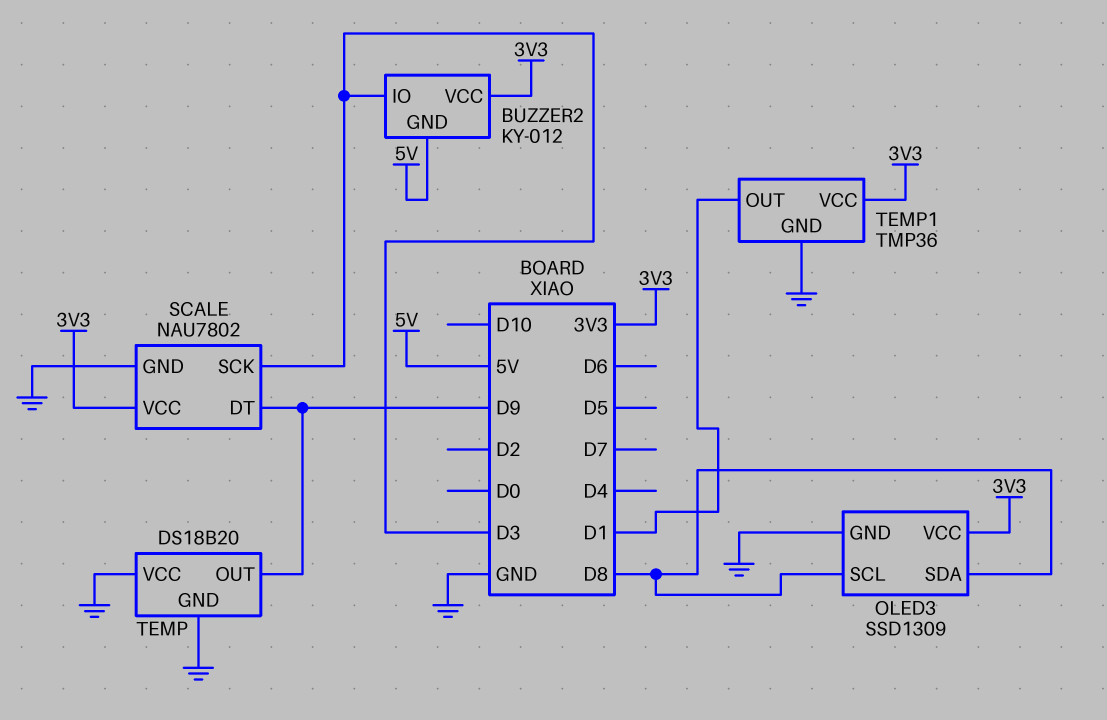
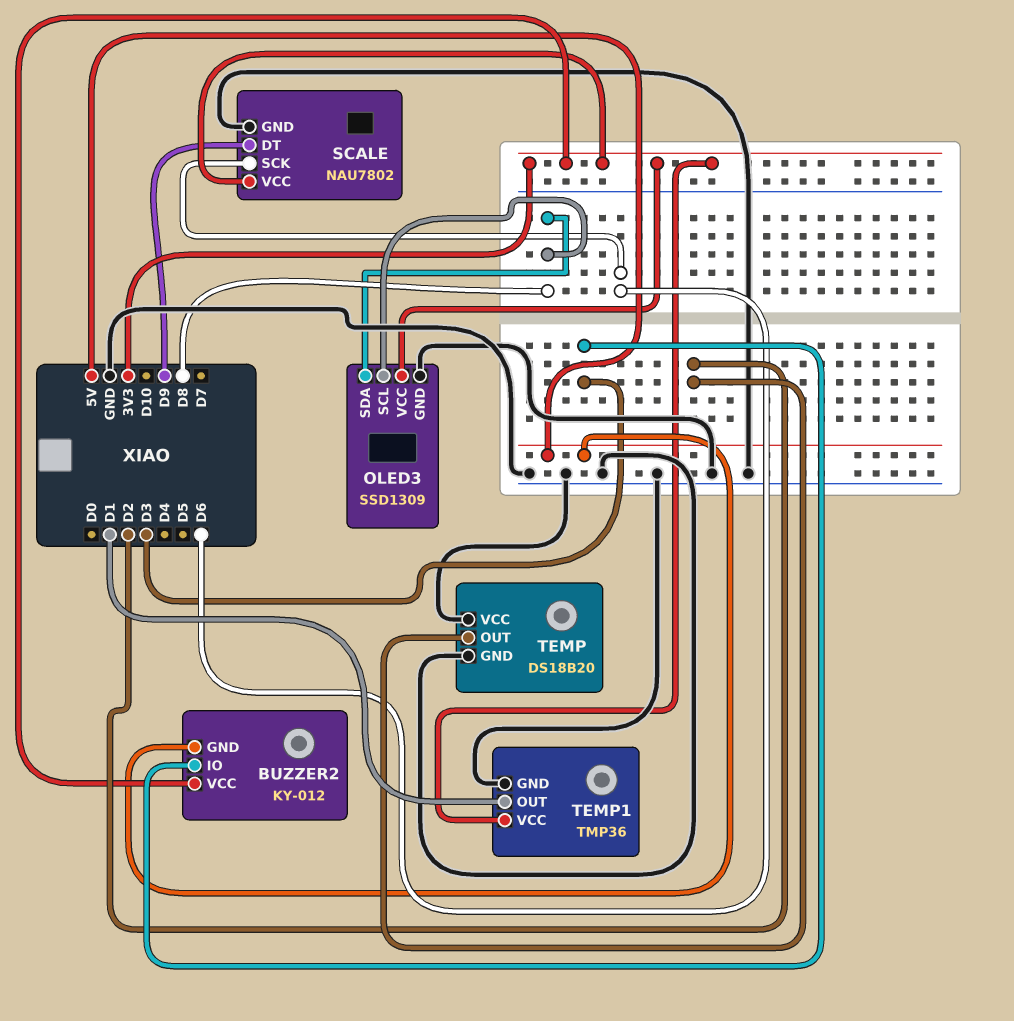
SCALE pin SCK: D3 -> D6
TEMP pin OUT: D9 -> D2

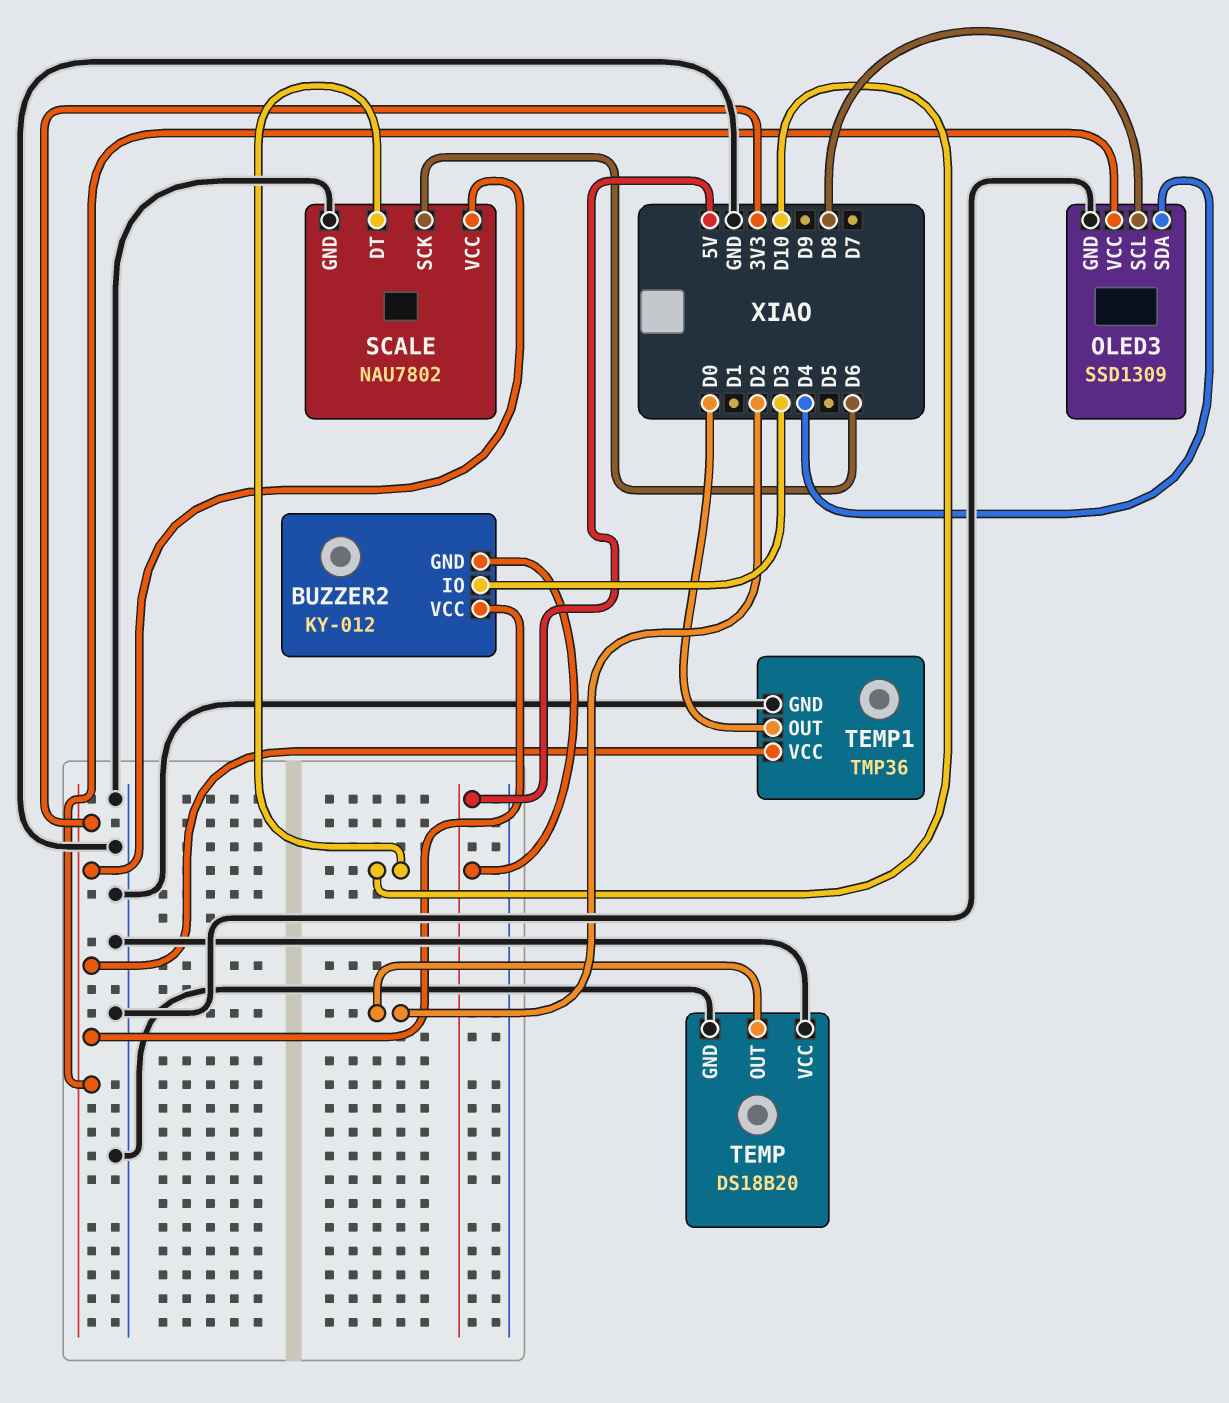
OLED3 pin SDA: D8 -> D4
SCALE pin DT: D9 -> D10
TEMP1 pin OUT: D1 -> D0

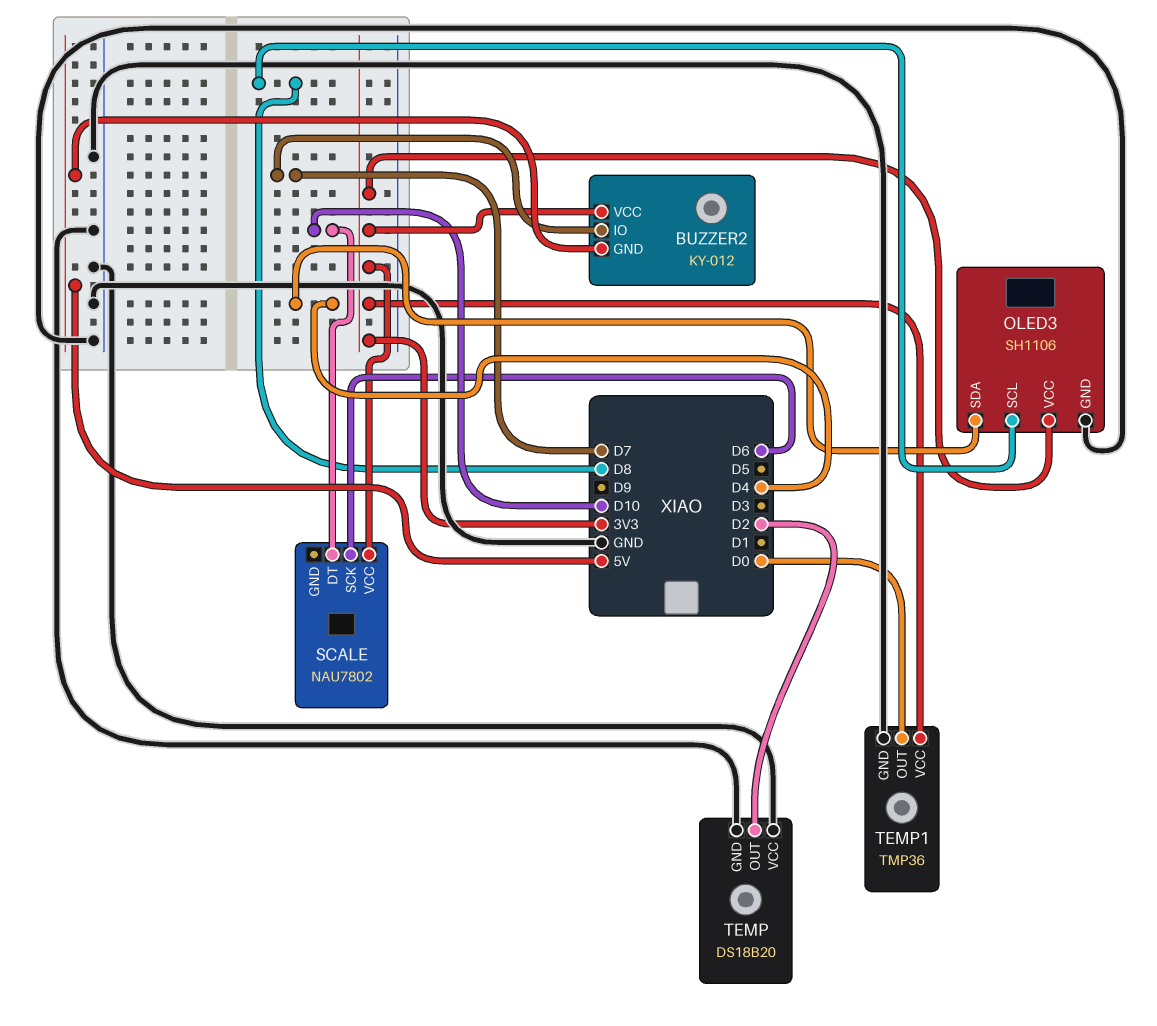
BUZZER2 pin IO: D3 -> D7
OLED3: SSD1309 -> SH1106
SCALE pin GND: GND -> none

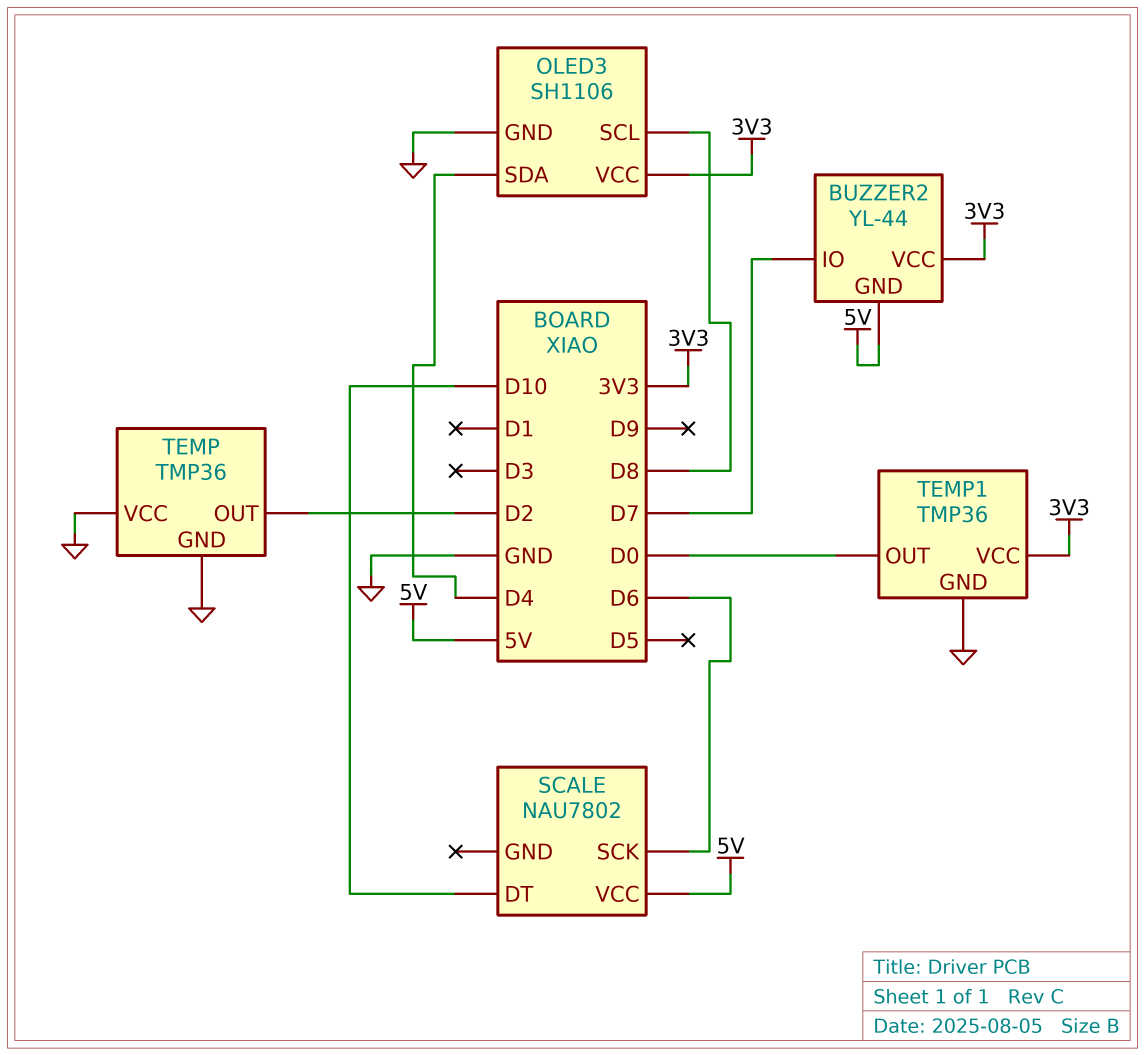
BUZZER2: KY-012 -> YL-44
SCALE pin VCC: 3V3 -> 5V
TEMP: DS18B20 -> TMP36

